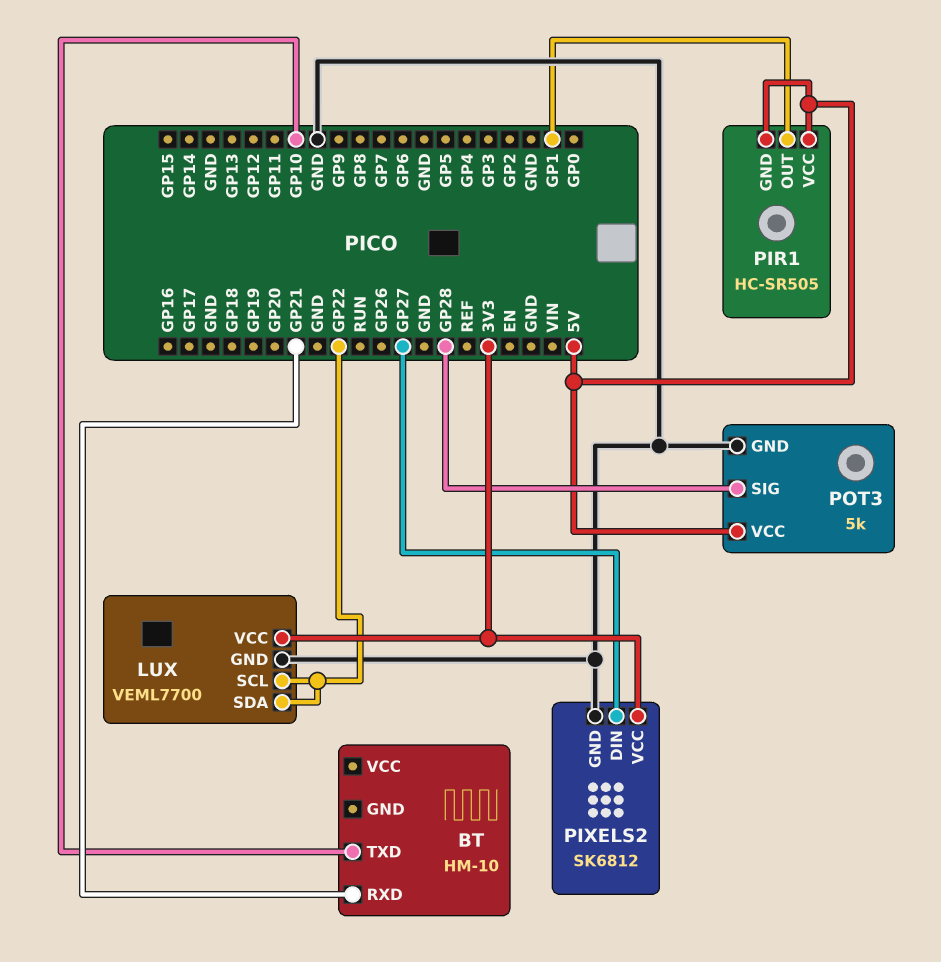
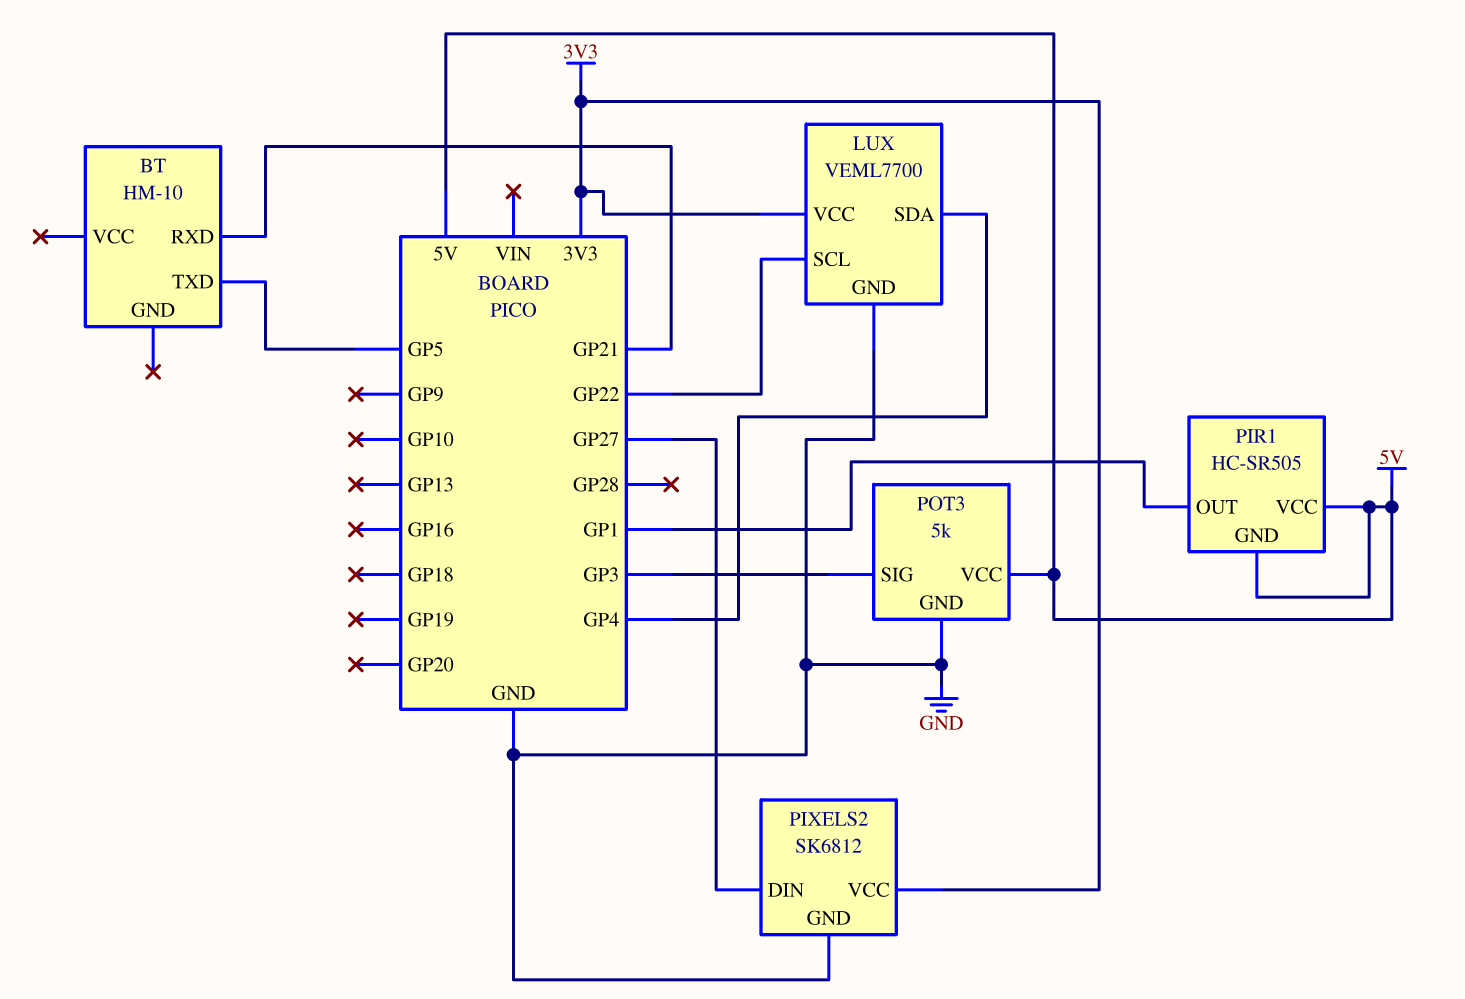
BT pin TXD: GP10 -> GP5
LUX pin SDA: GP22 -> GP4
POT3 pin SIG: GP28 -> GP3

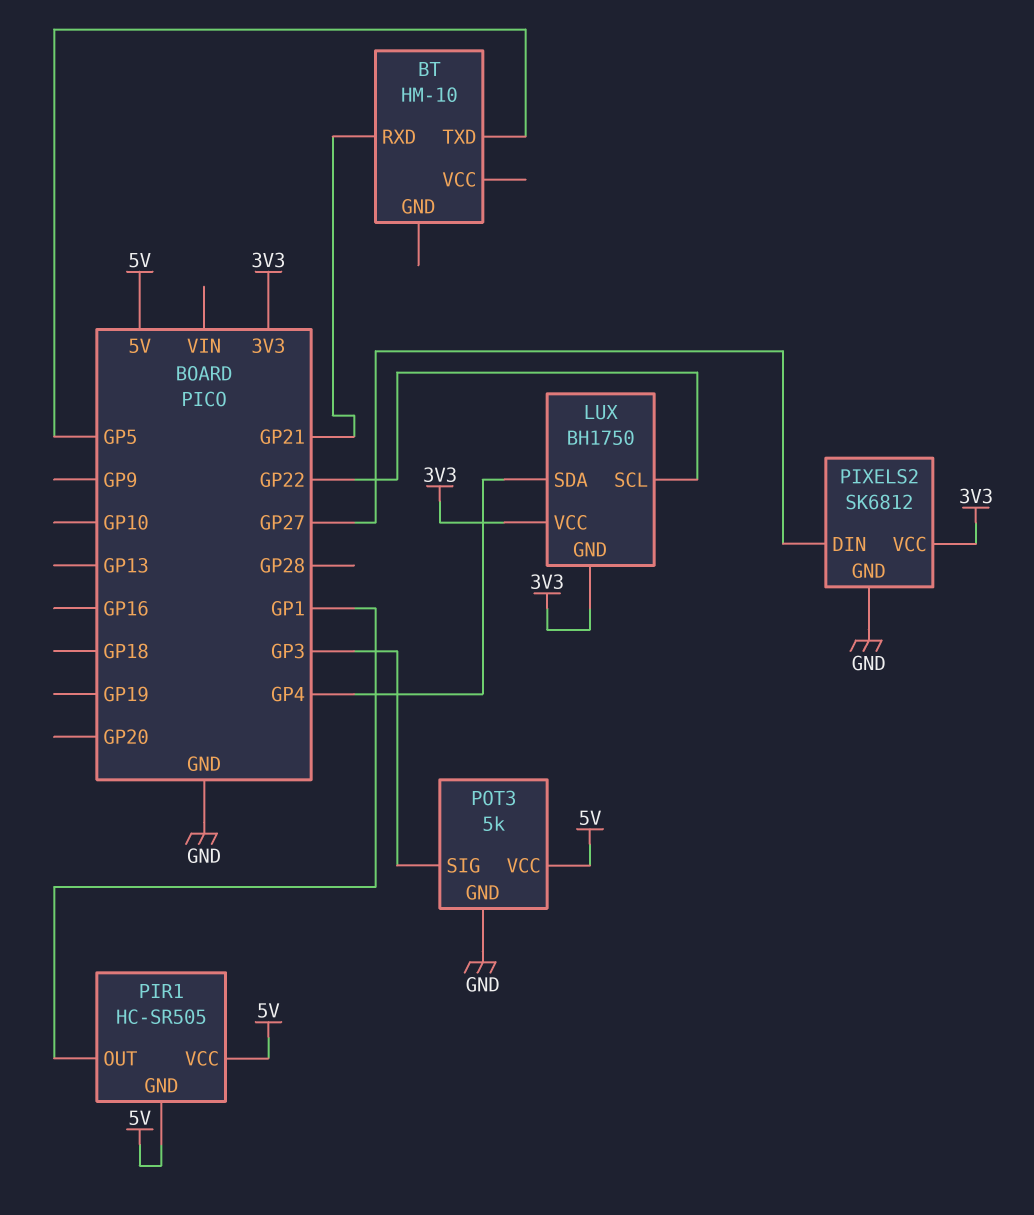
LUX: VEML7700 -> BH1750
LUX pin GND: GND -> 3V3

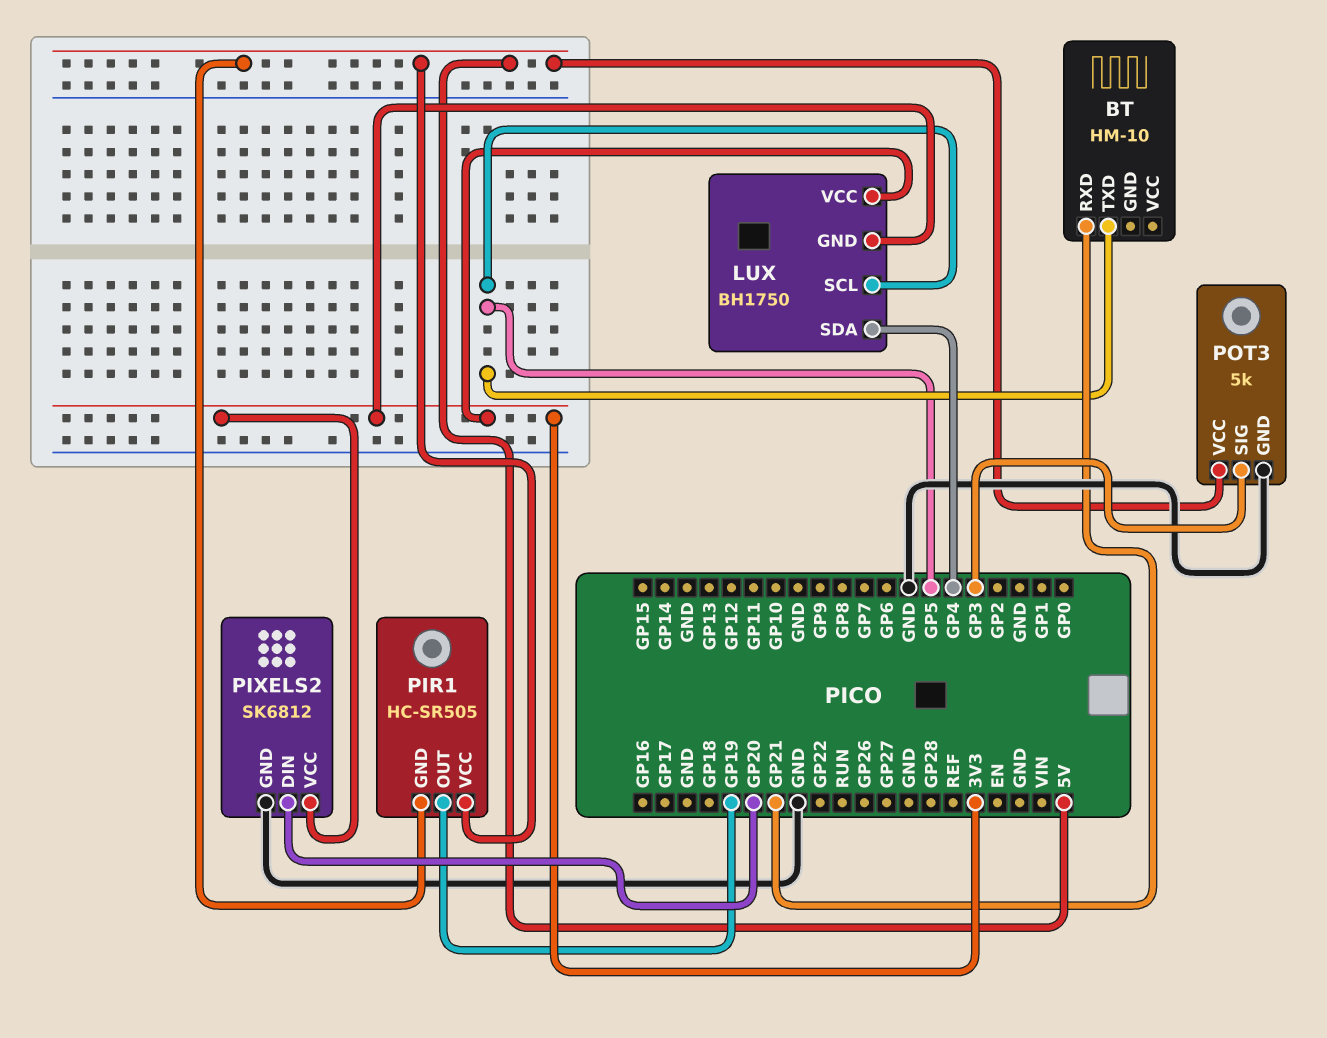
LUX pin SCL: GP22 -> GP5
PIR1 pin OUT: GP1 -> GP19
PIXELS2 pin DIN: GP27 -> GP20

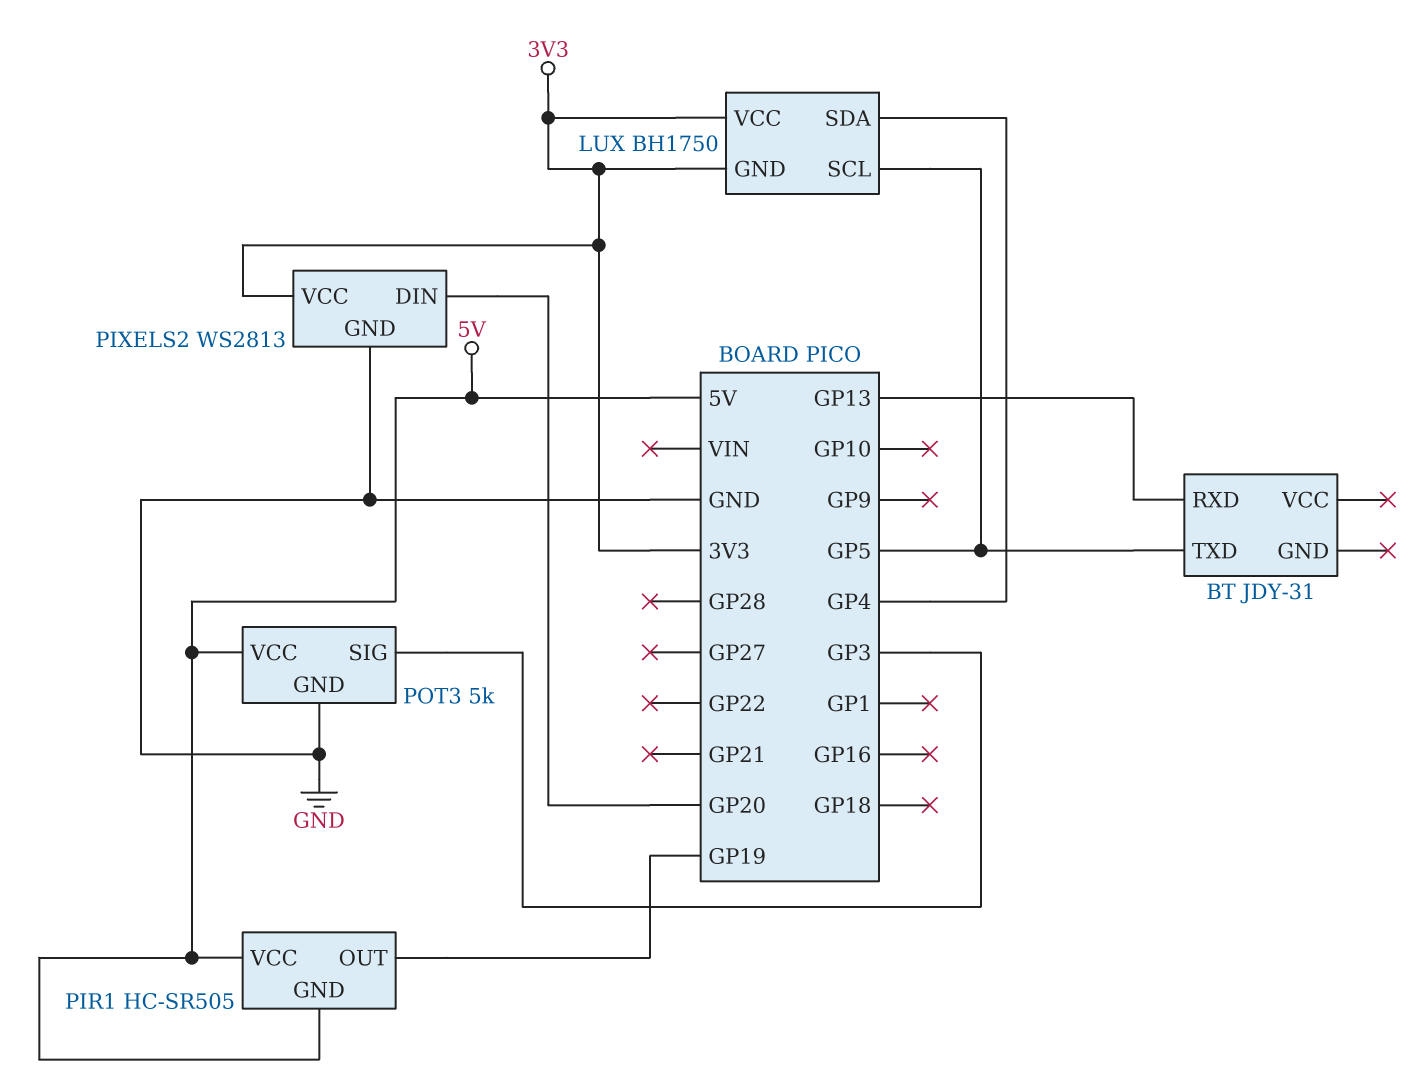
BT: HM-10 -> JDY-31
BT pin RXD: GP21 -> GP13
PIXELS2: SK6812 -> WS2813

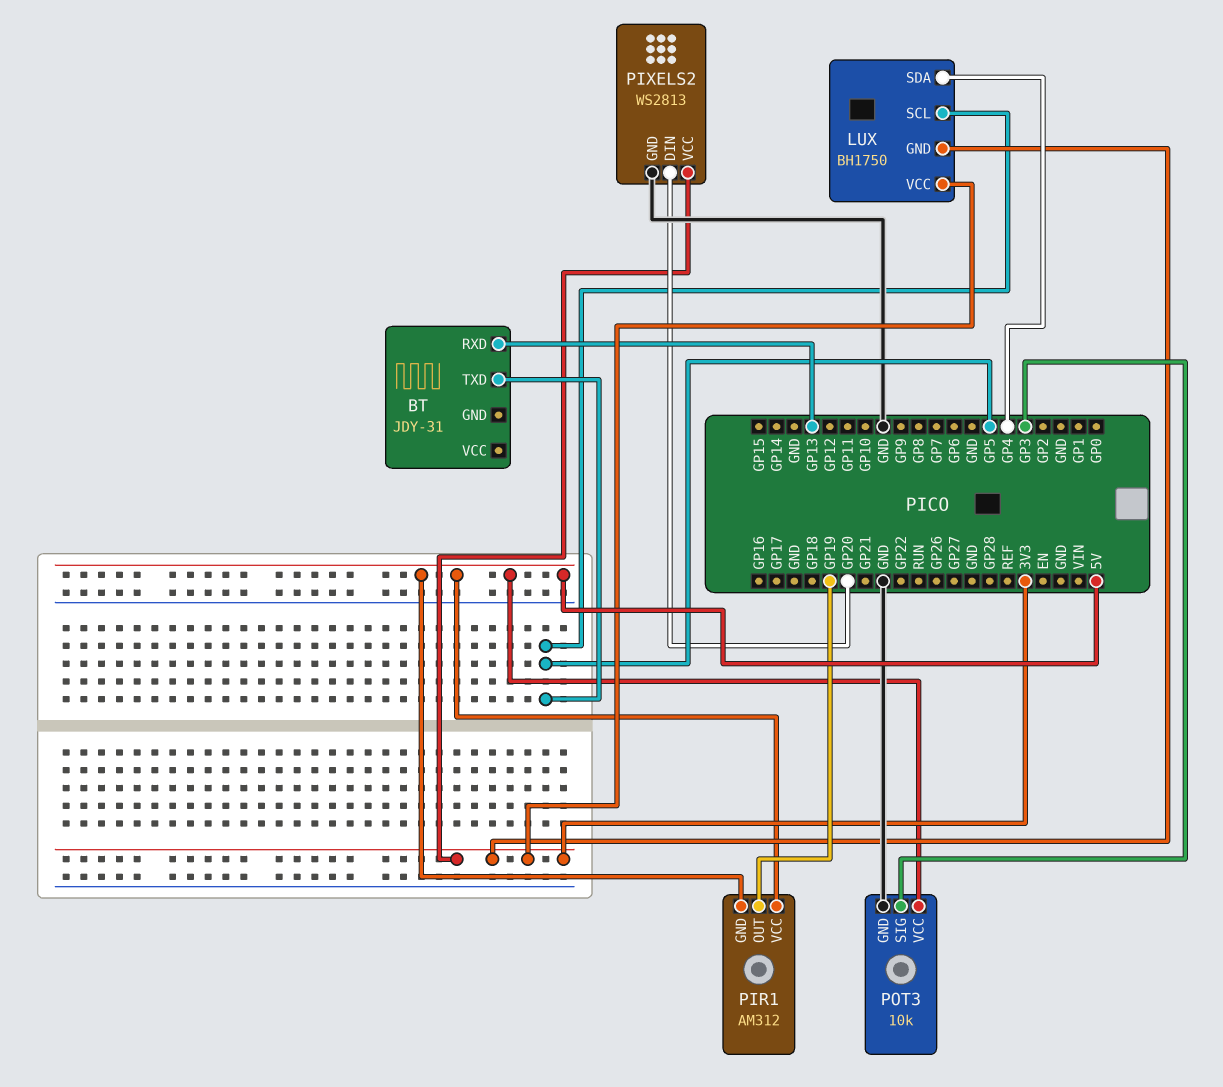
PIR1: HC-SR505 -> AM312
POT3: 5k -> 10k

